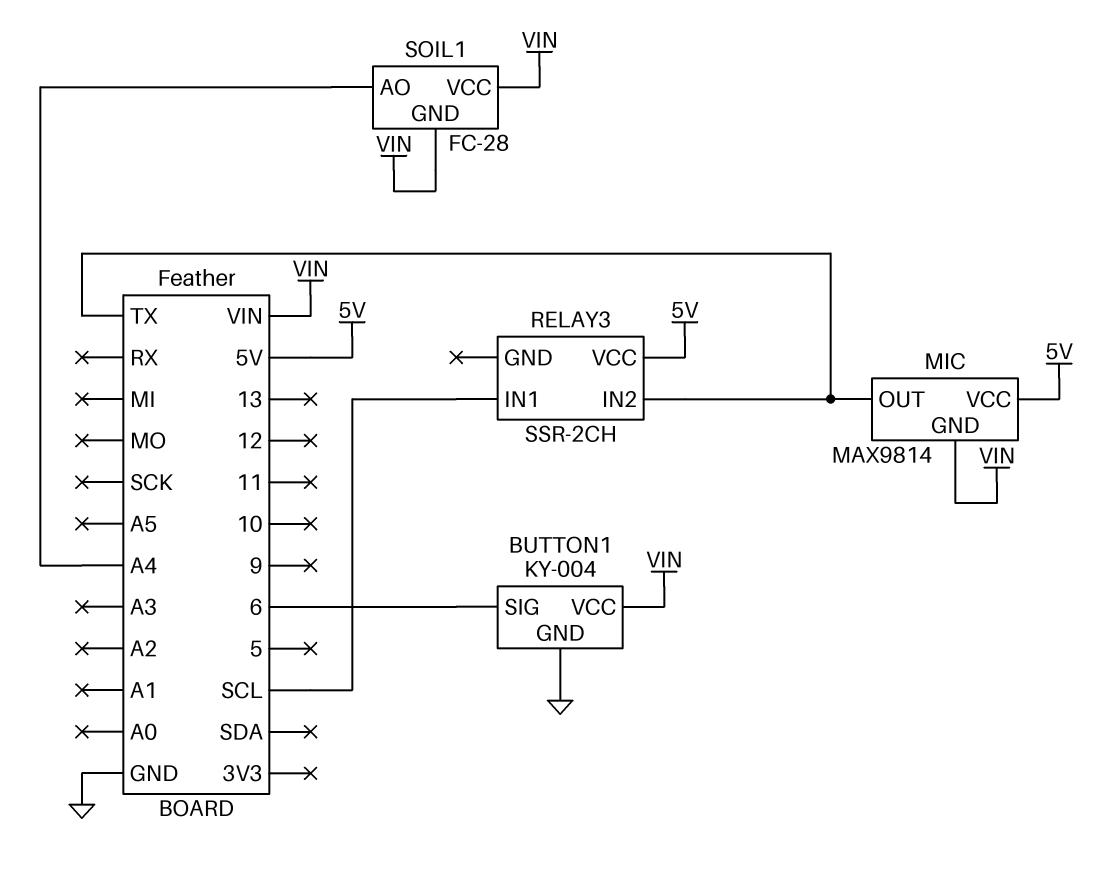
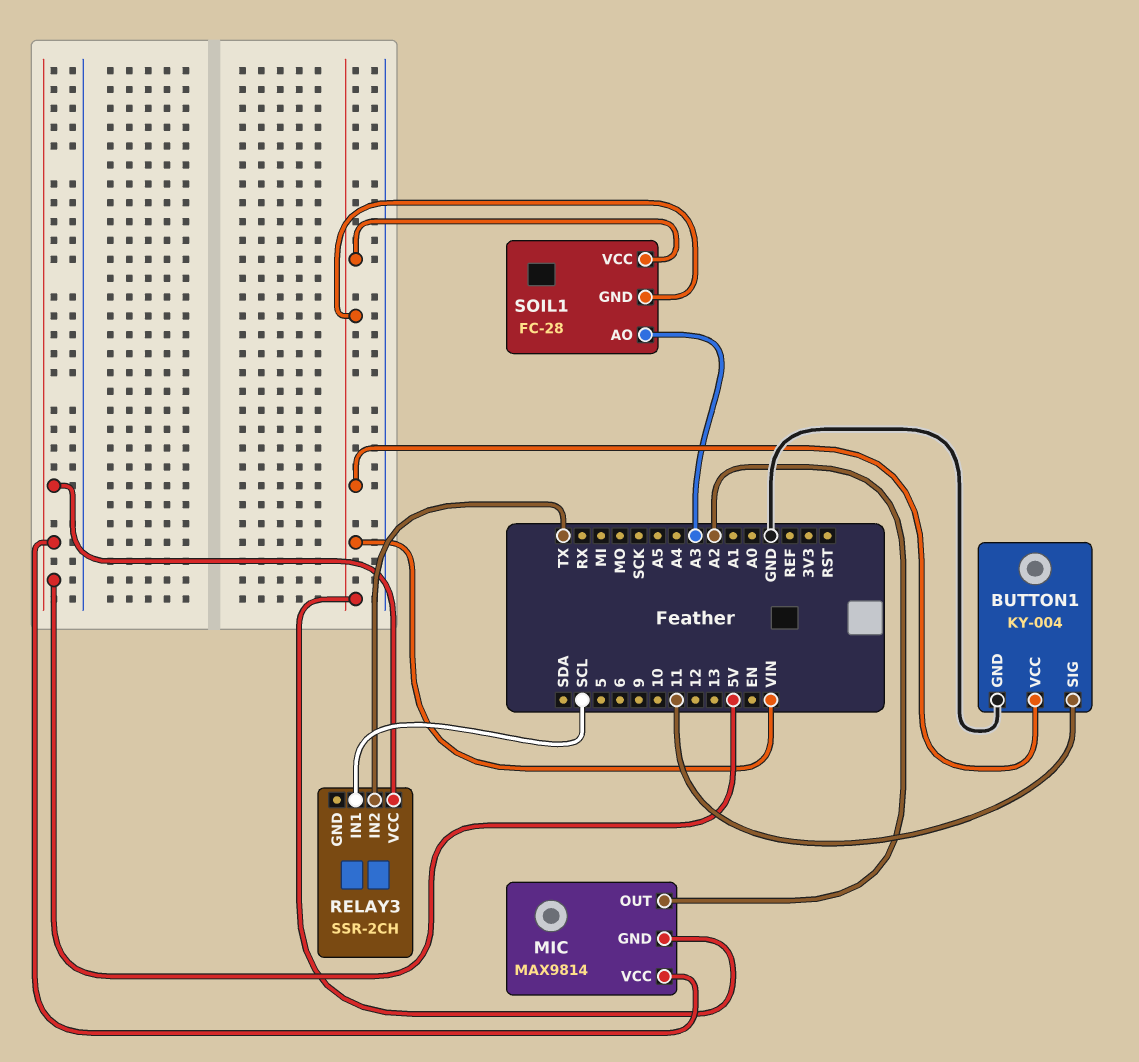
BUTTON1 pin SIG: 6 -> 11
MIC pin OUT: TX -> A2
SOIL1 pin AO: A4 -> A3

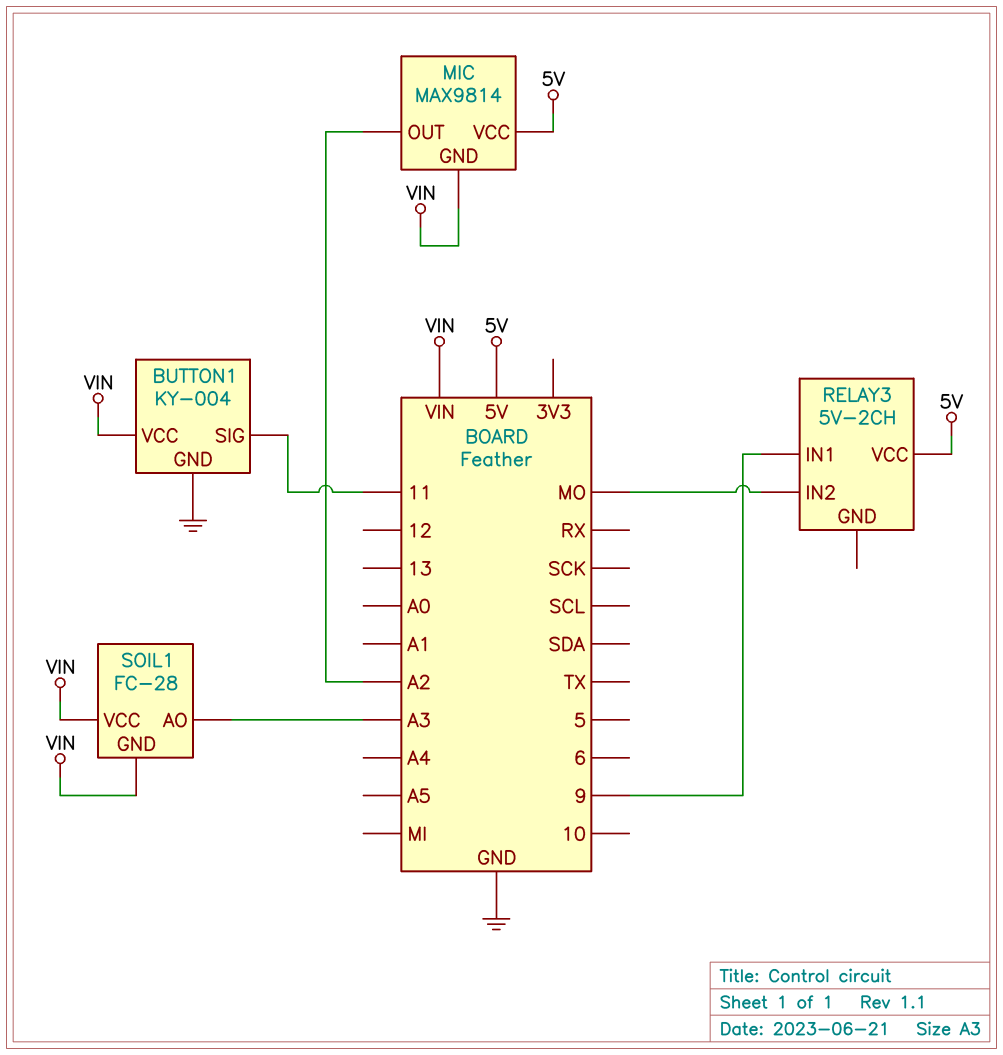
RELAY3: SSR-2CH -> 5V-2CH
RELAY3 pin IN1: SCL -> 9
RELAY3 pin IN2: TX -> MO

